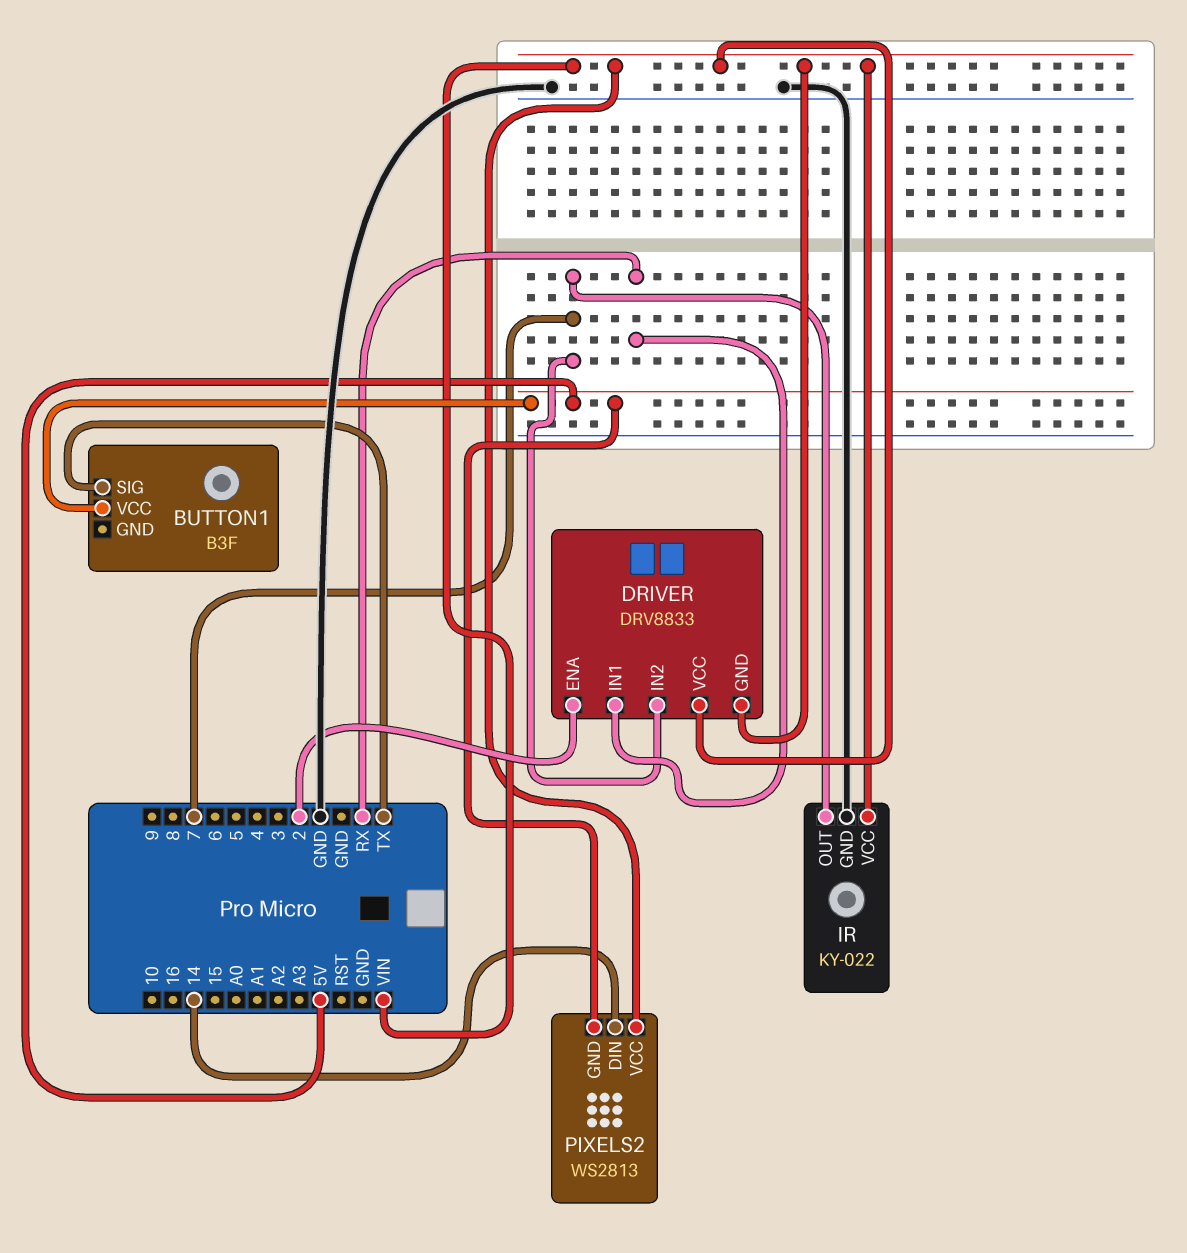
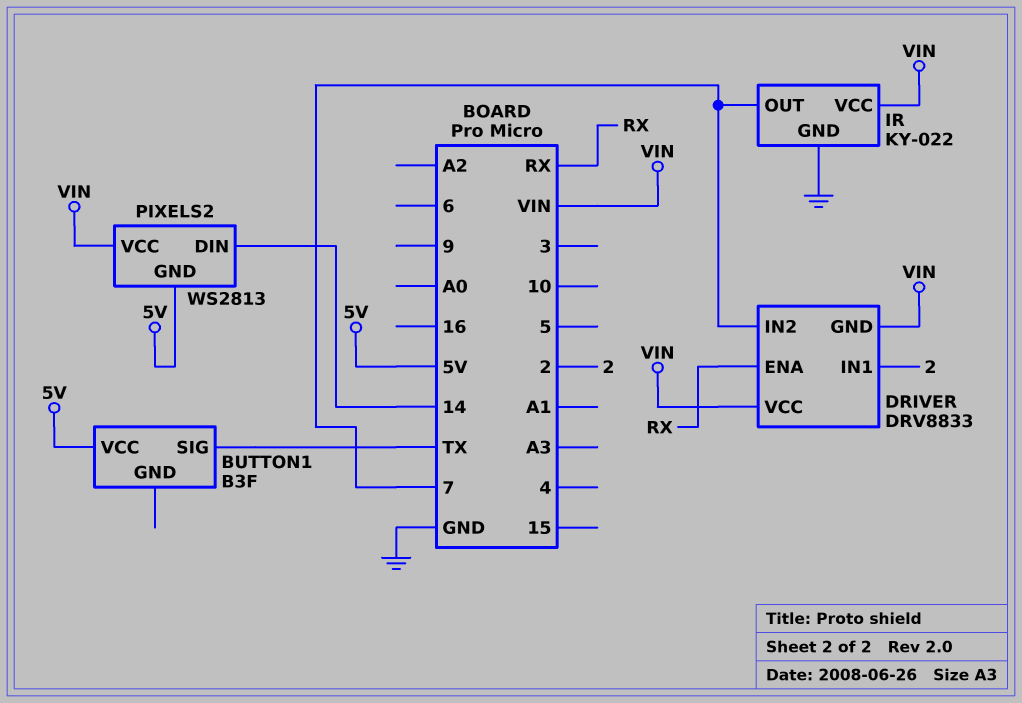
DRIVER pin ENA: 2 -> RX
DRIVER pin IN1: RX -> 2

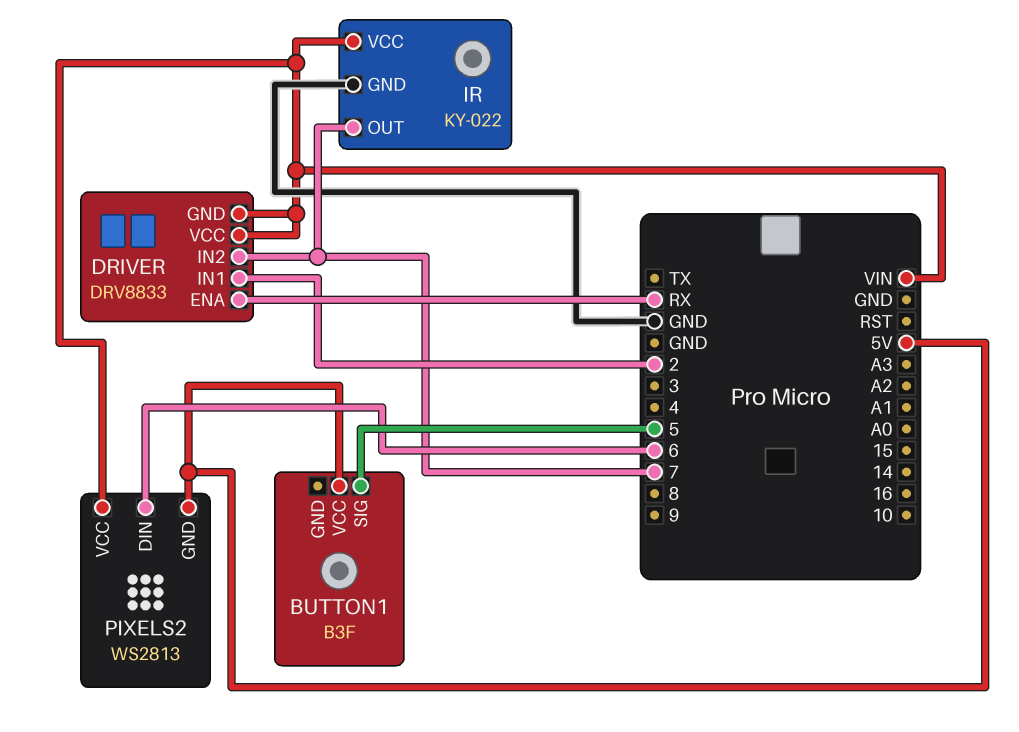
BUTTON1 pin SIG: TX -> 5
PIXELS2 pin DIN: 14 -> 6

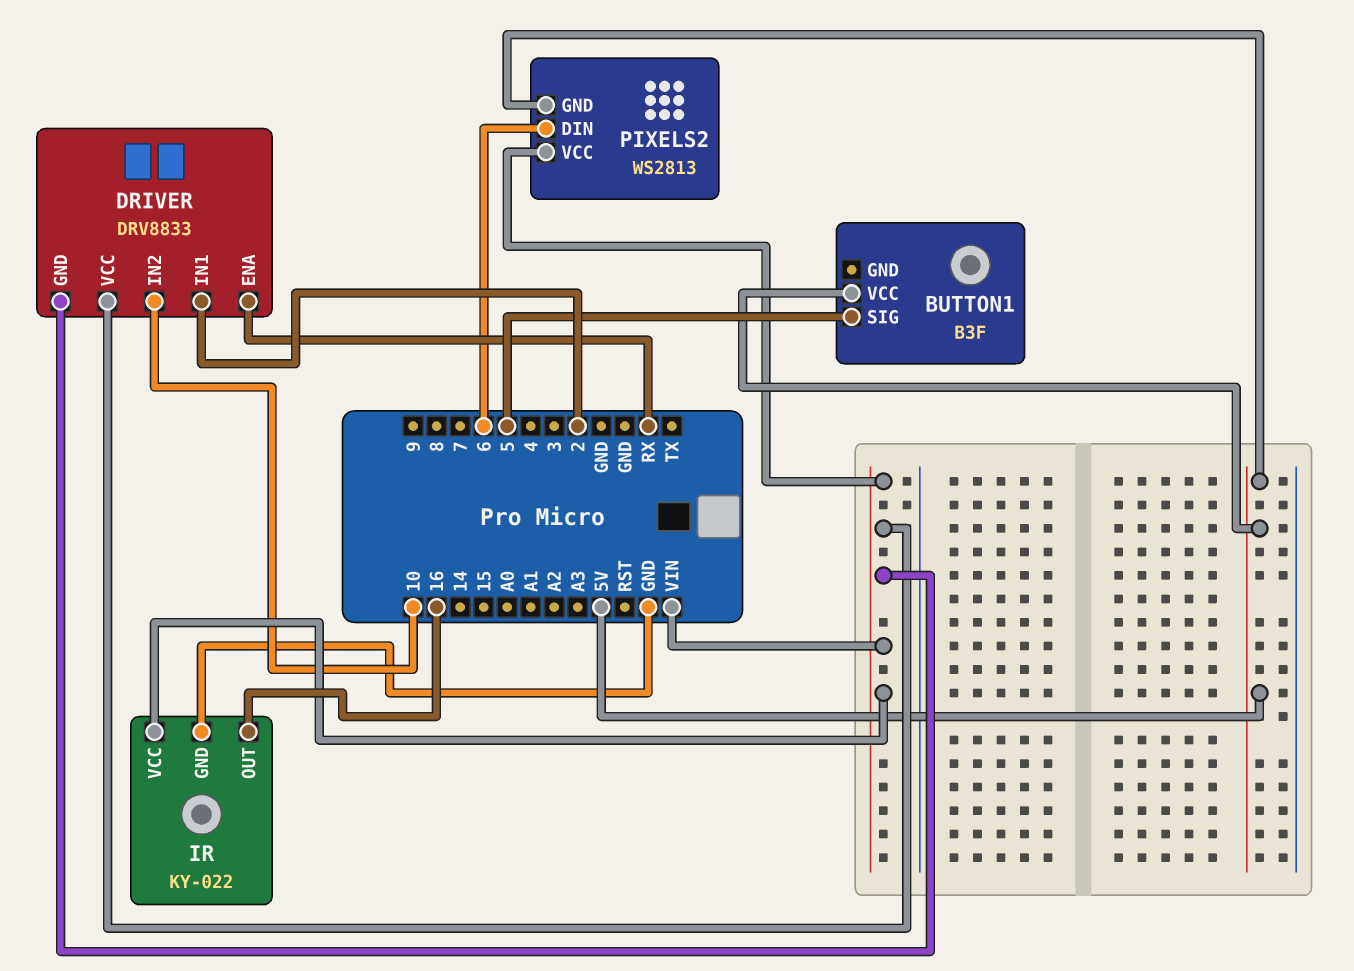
DRIVER pin IN2: 7 -> 10
IR pin OUT: 7 -> 16

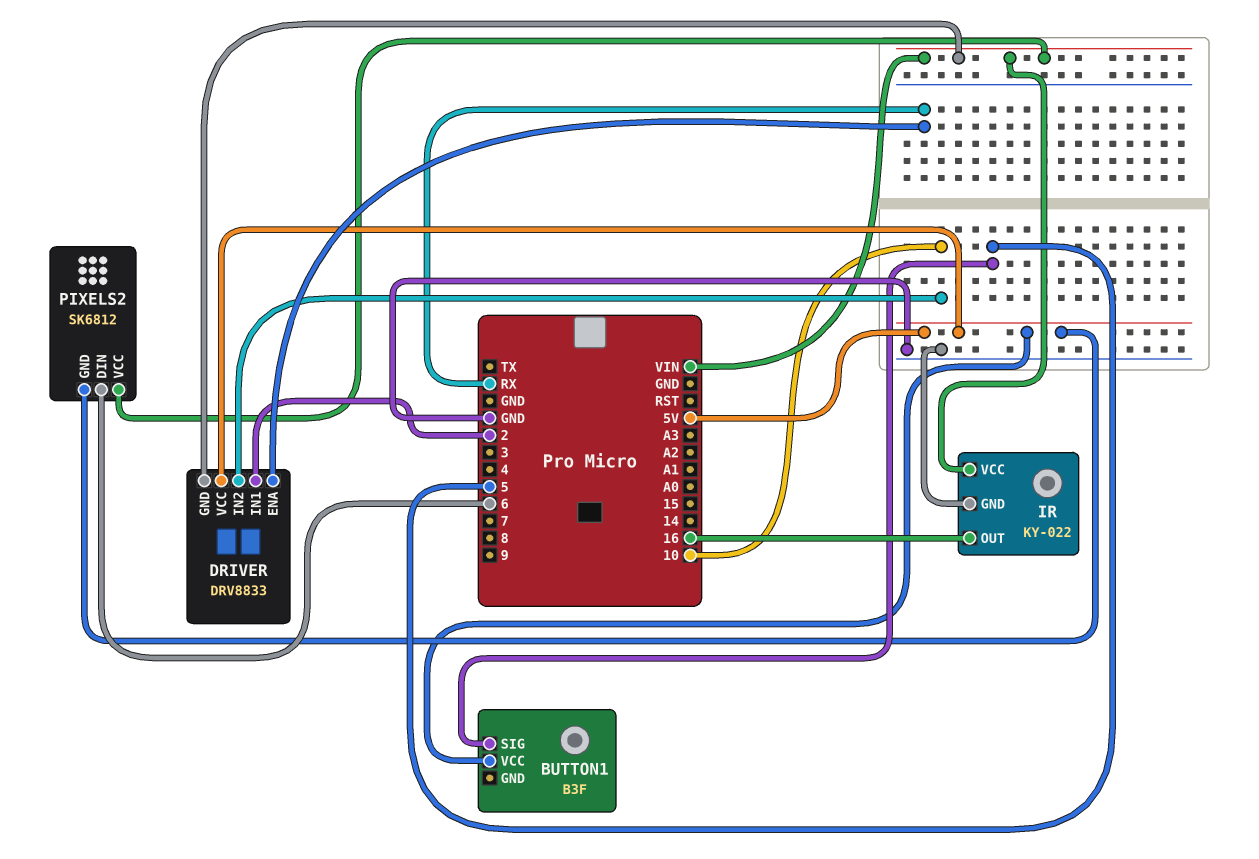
DRIVER pin VCC: VIN -> 5V
PIXELS2: WS2813 -> SK6812

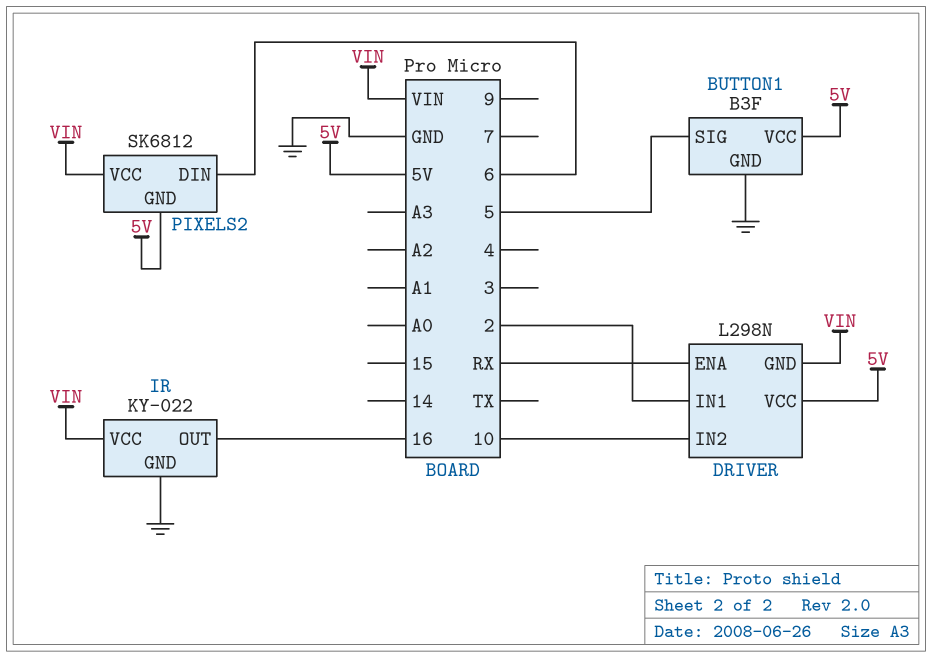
BUTTON1 pin GND: none -> GND
DRIVER: DRV8833 -> L298N

